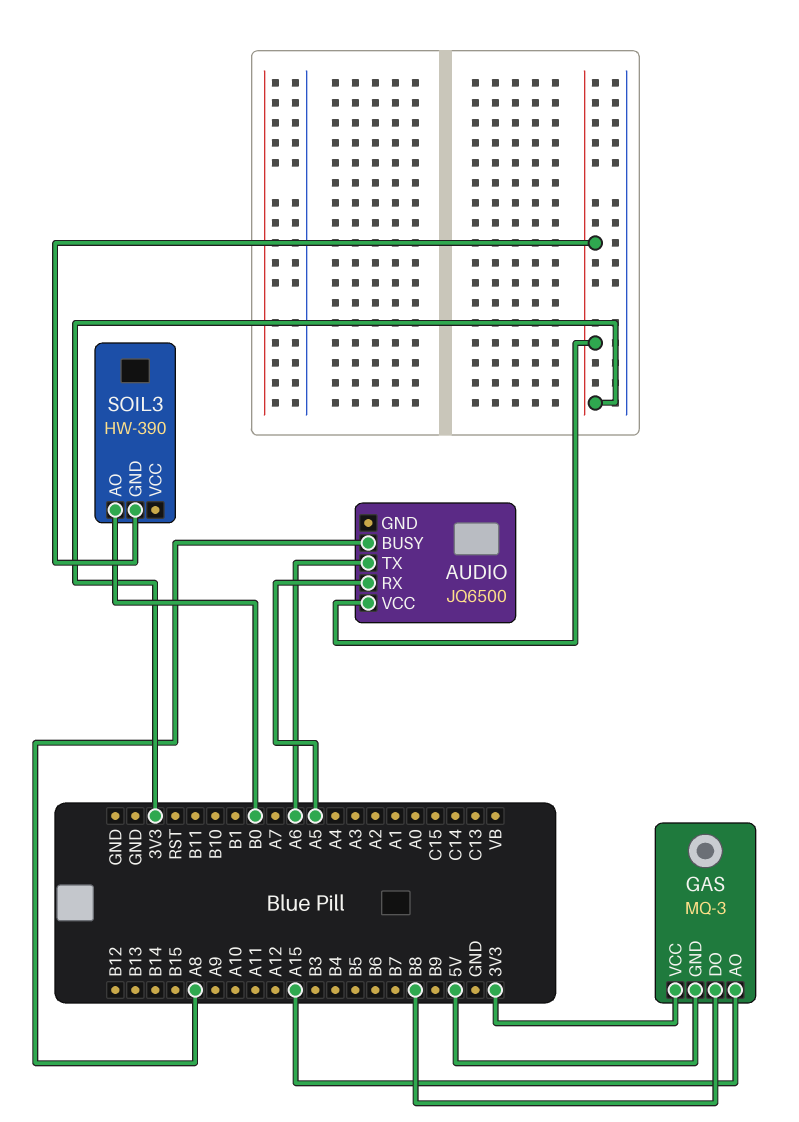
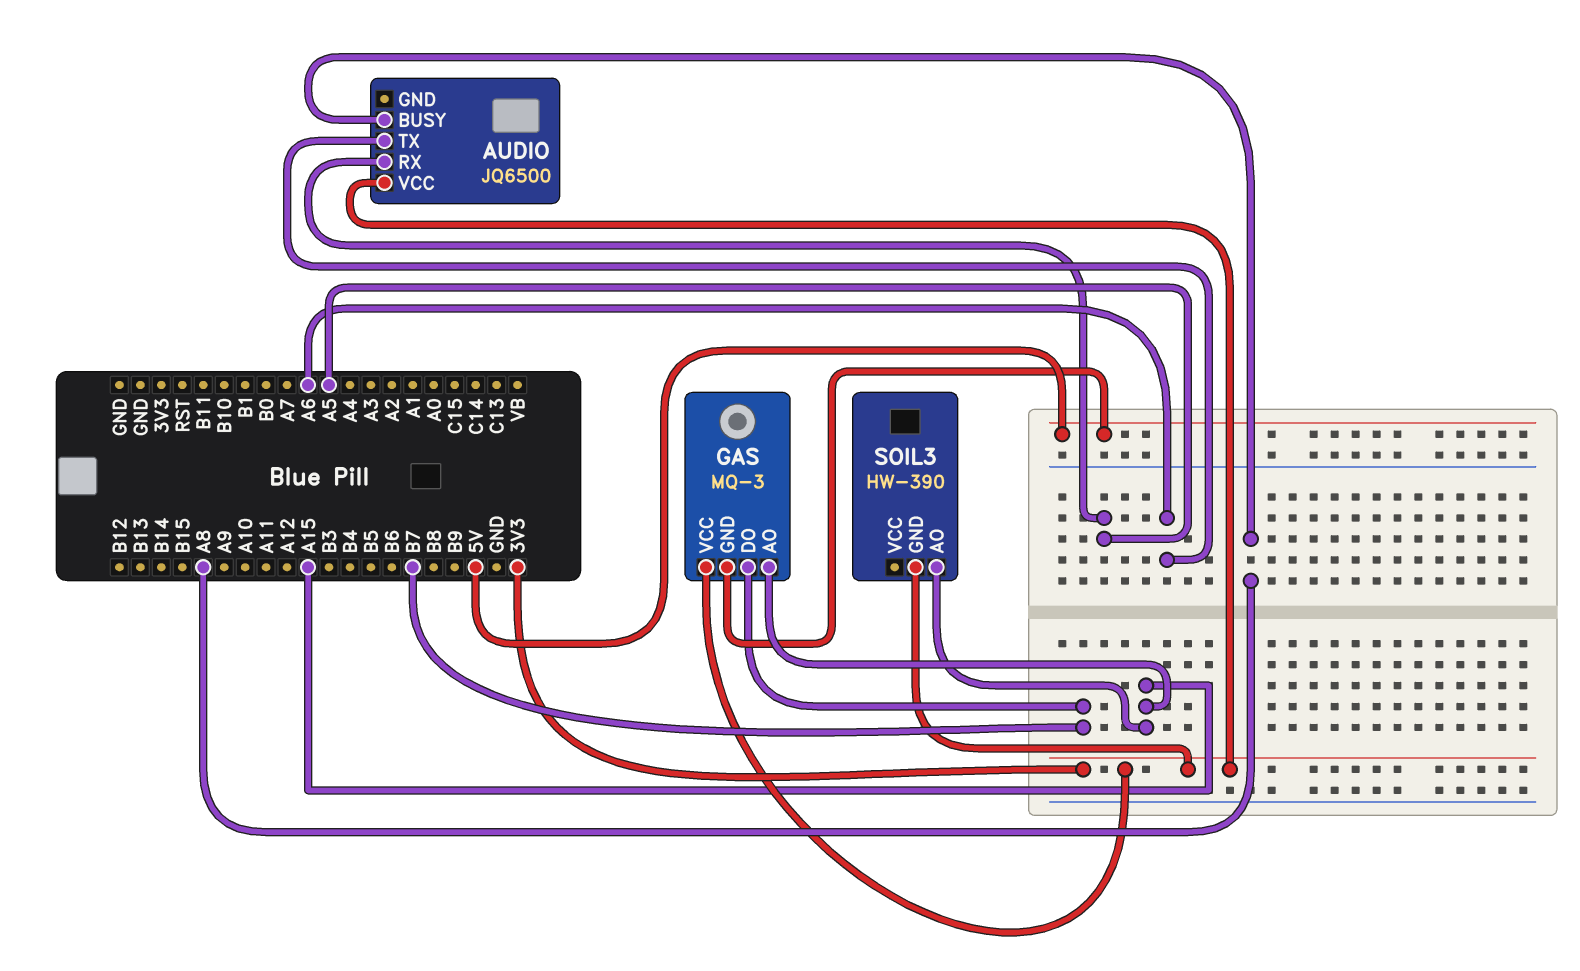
GAS pin DO: B8 -> B7
SOIL3 pin AO: B0 -> A15

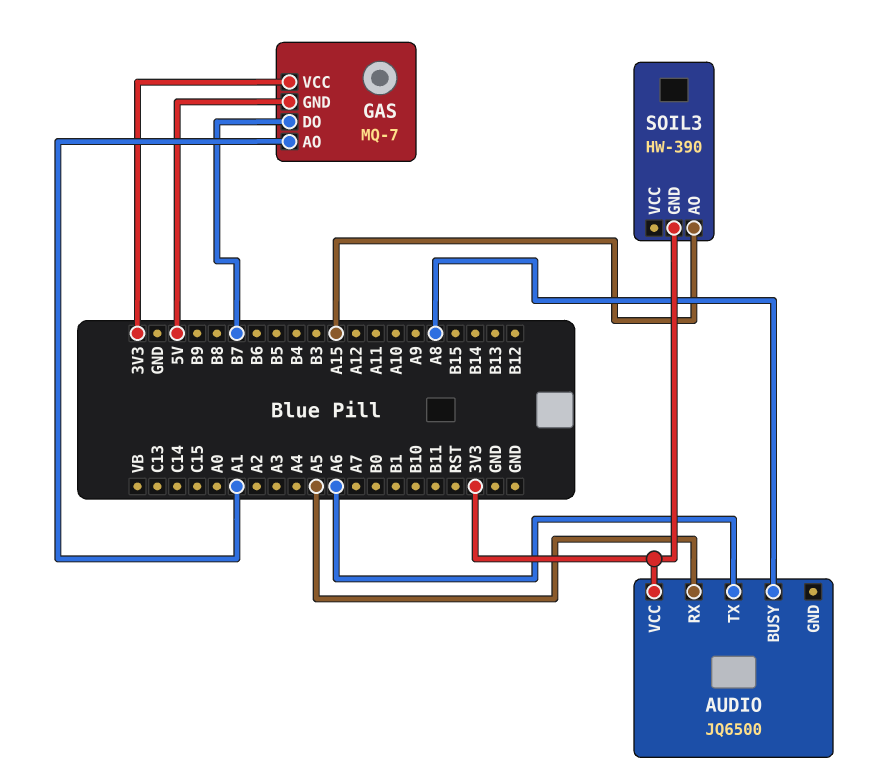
GAS: MQ-3 -> MQ-7
GAS pin AO: A15 -> A1

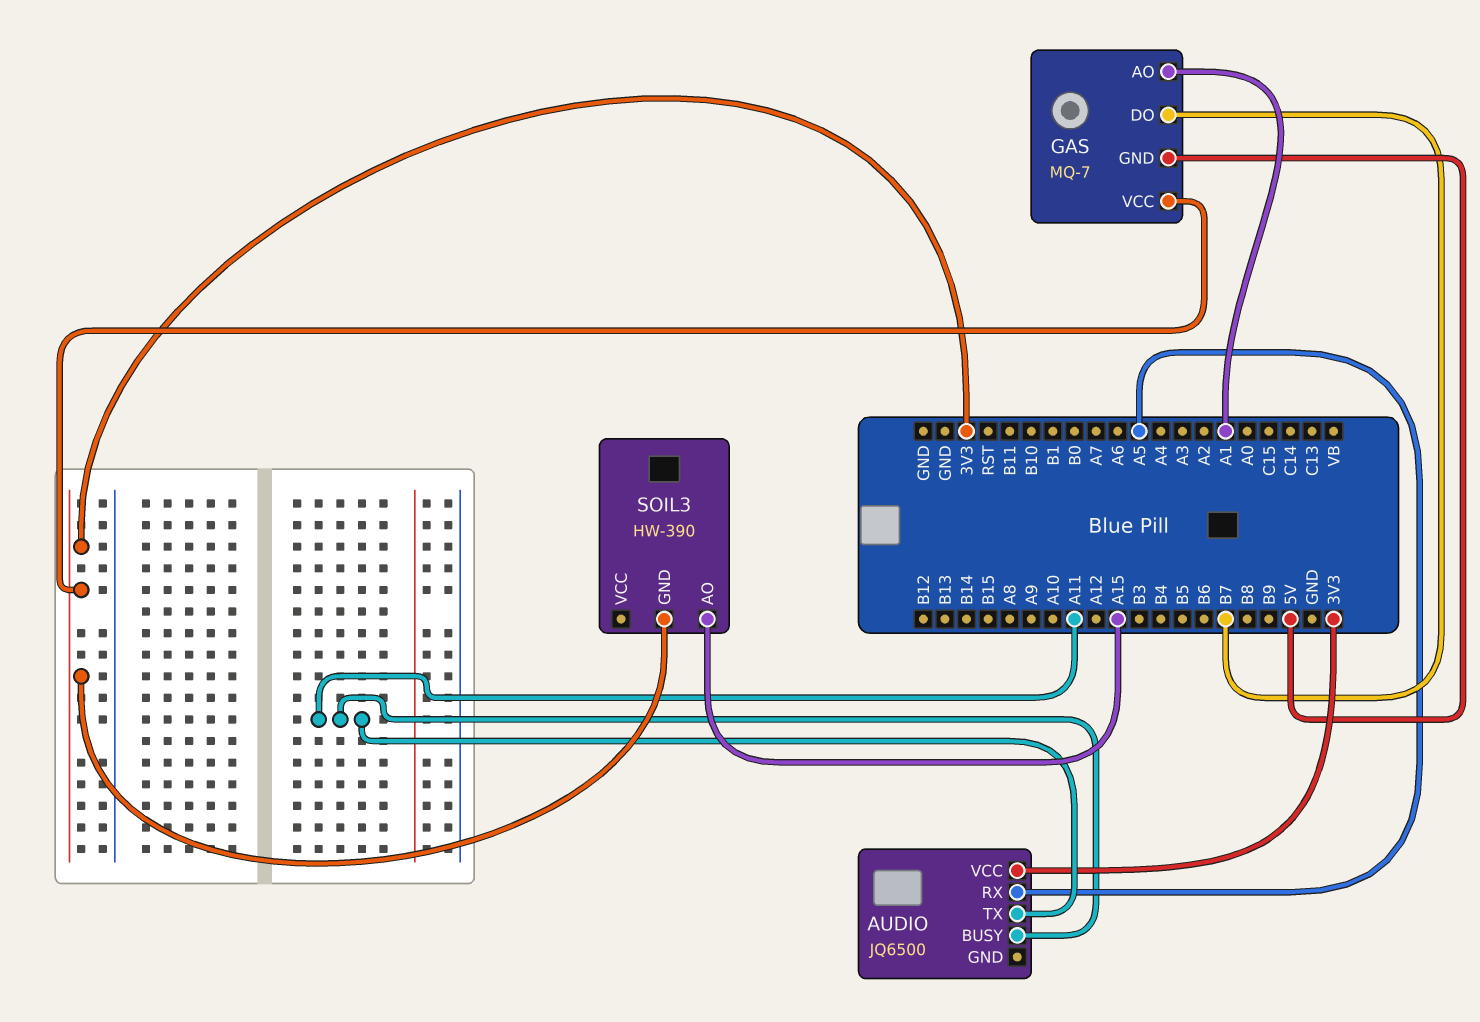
AUDIO pin BUSY: A8 -> A11
AUDIO pin TX: A6 -> A11

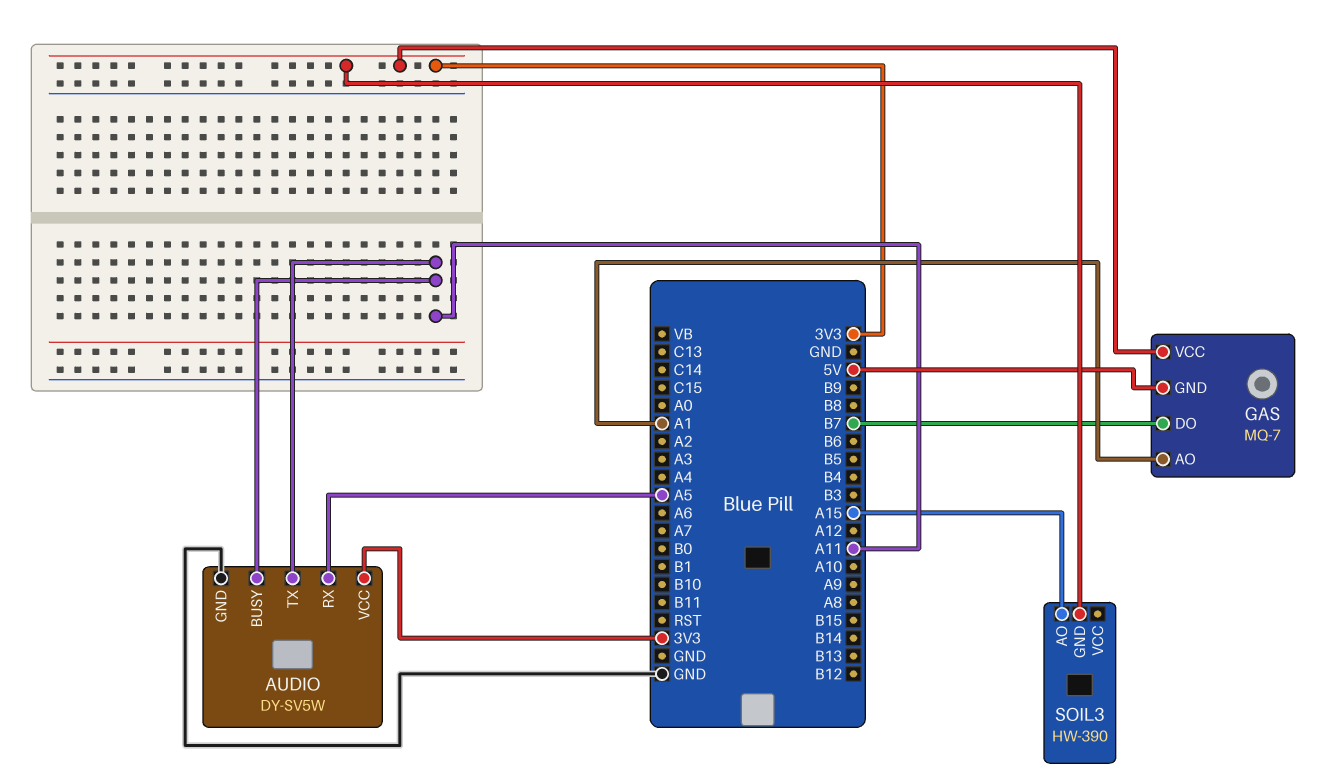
AUDIO: JQ6500 -> DY-SV5W
AUDIO pin GND: none -> GND

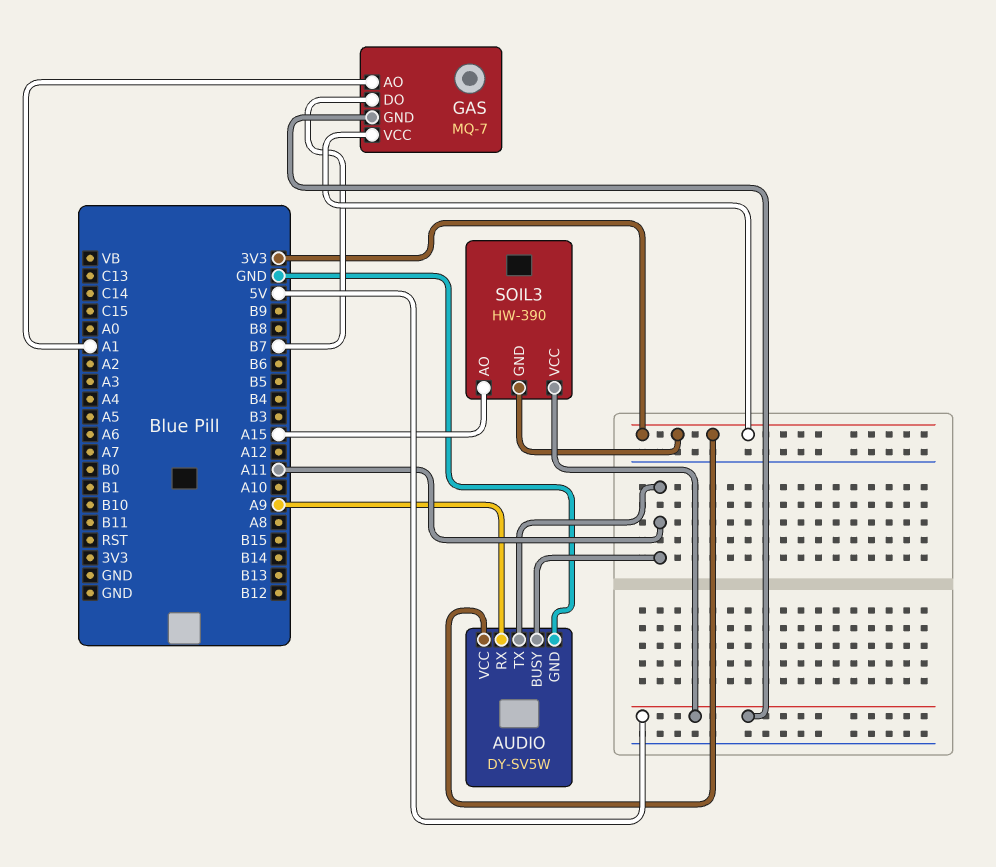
AUDIO pin RX: A5 -> A9
SOIL3 pin VCC: none -> 5V

